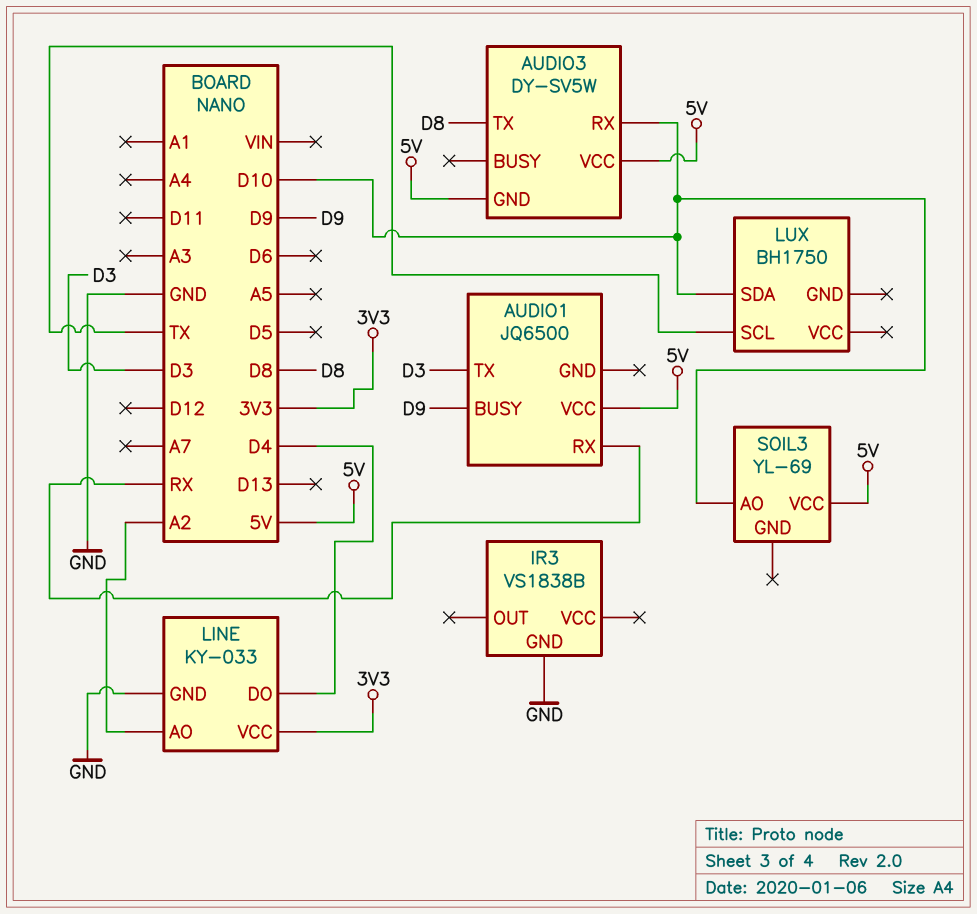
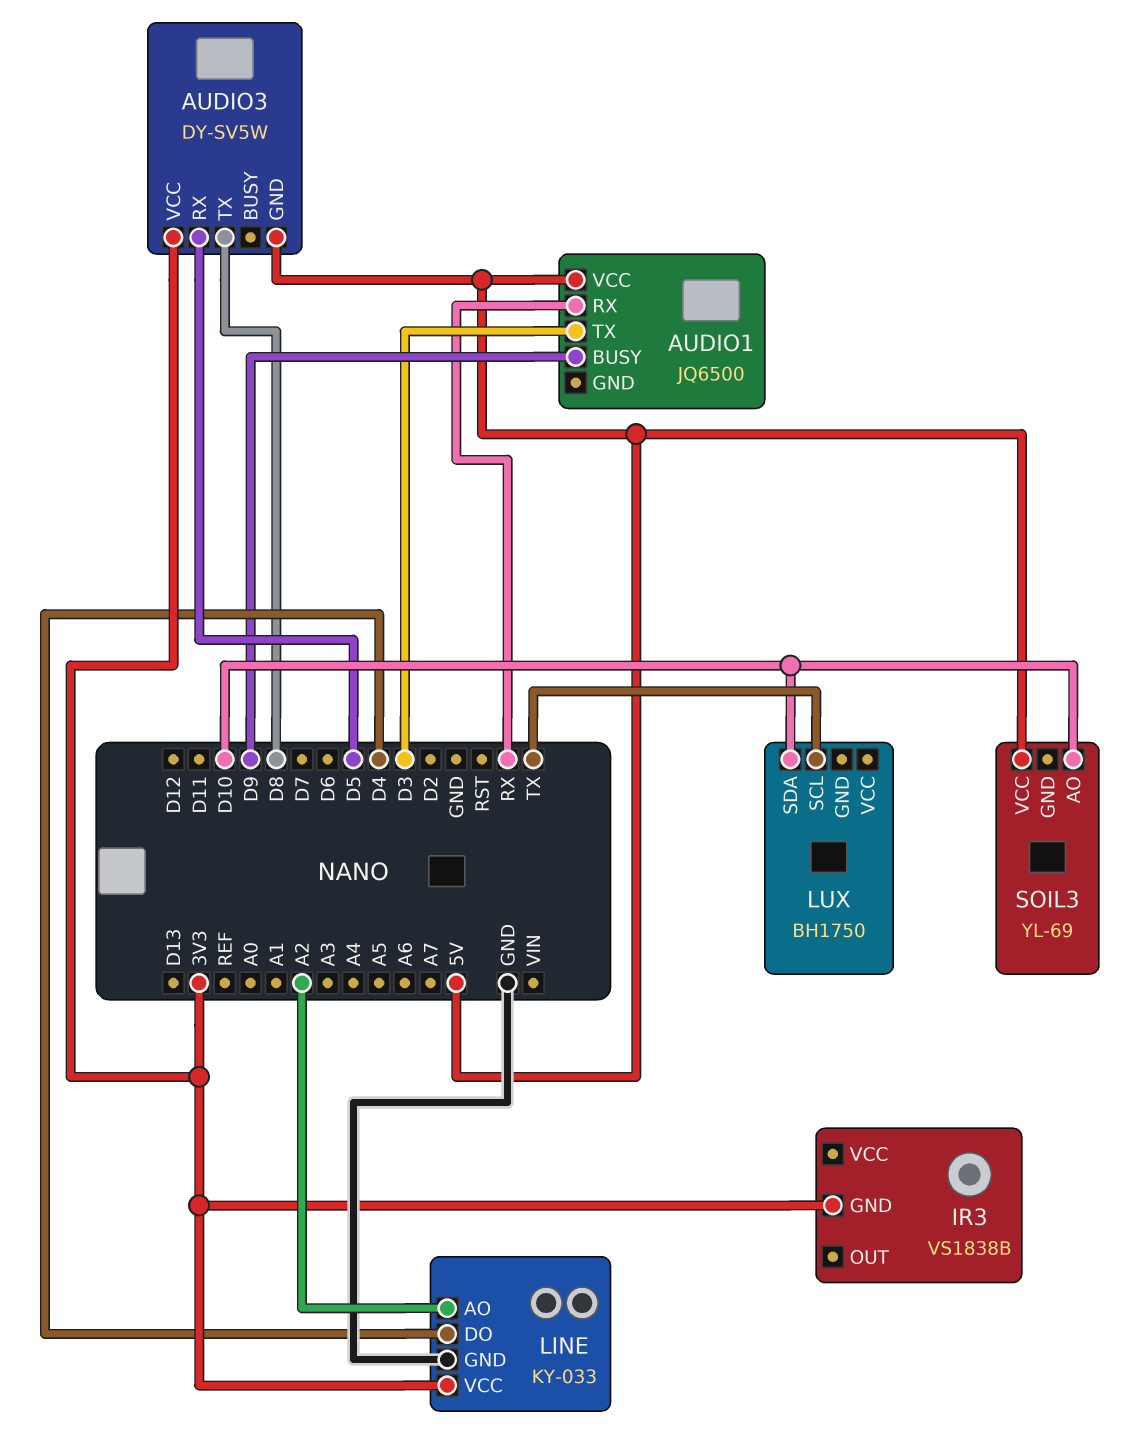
AUDIO3 pin RX: D10 -> D5
AUDIO3 pin VCC: 5V -> 3V3
IR3 pin GND: GND -> 3V3

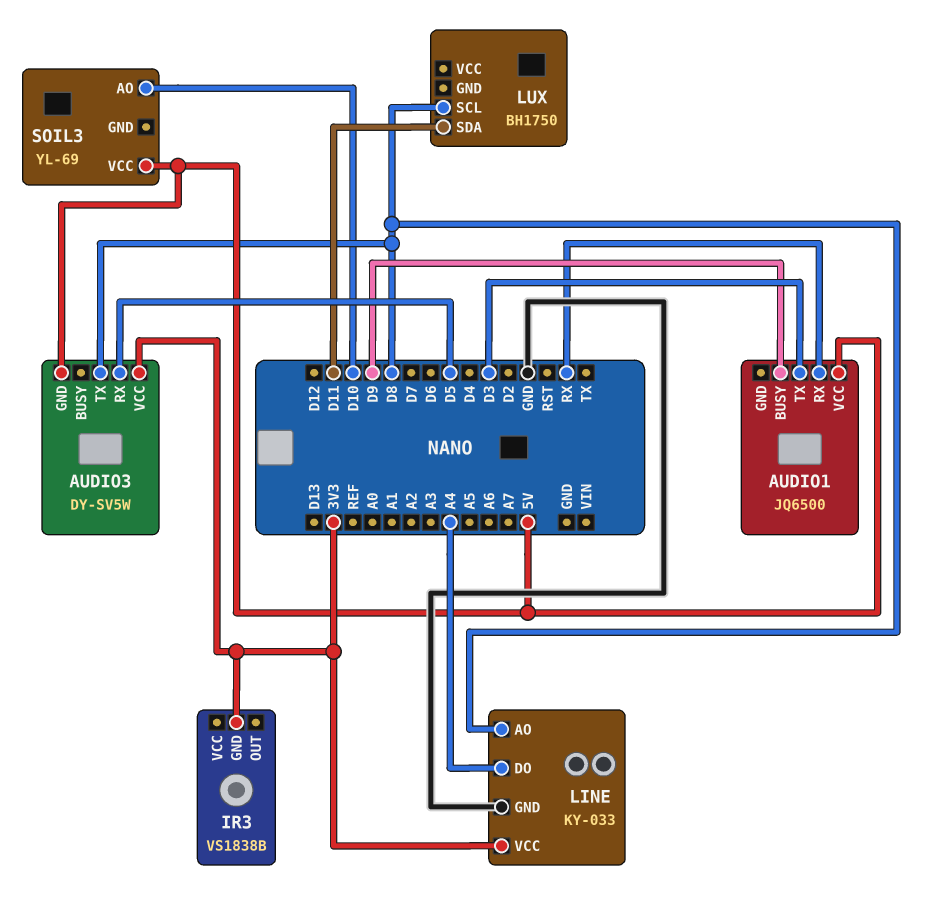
LINE pin AO: A2 -> D8
LINE pin DO: D4 -> A4
LUX pin SCL: TX -> D8
LUX pin SDA: D10 -> D11

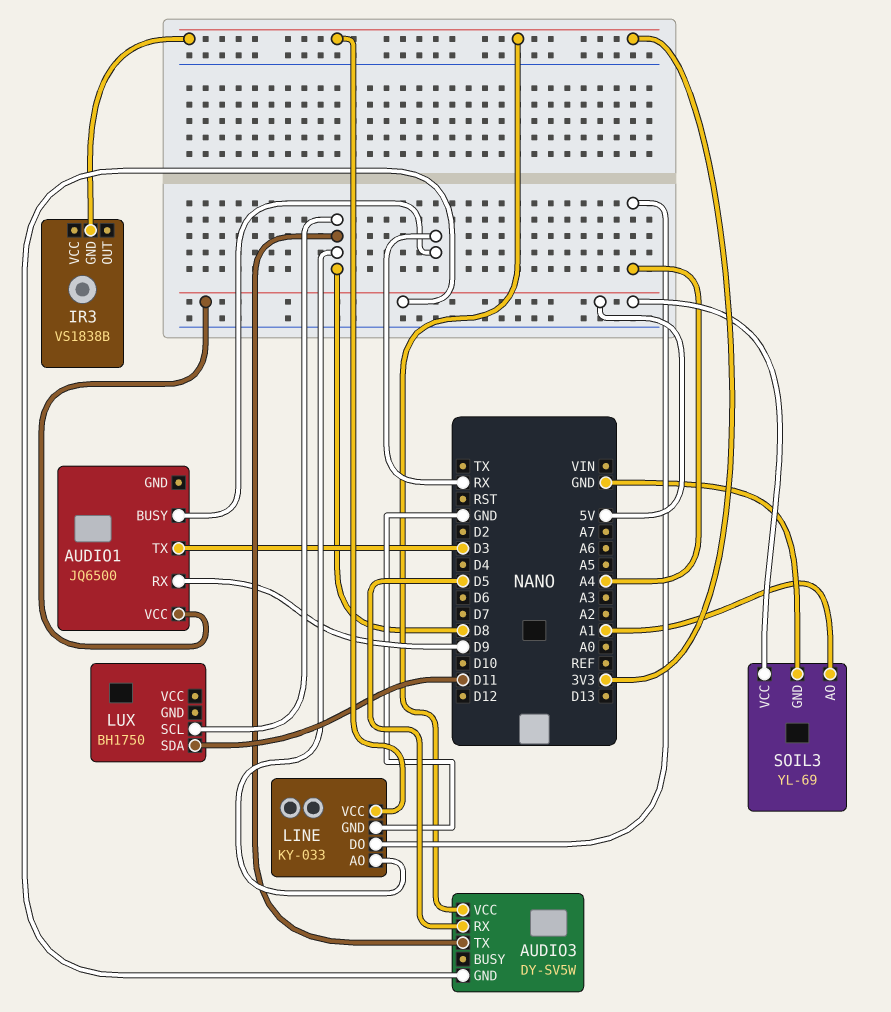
AUDIO1 pin BUSY: D9 -> RX
AUDIO1 pin RX: RX -> D9
SOIL3 pin AO: D10 -> A1
SOIL3 pin GND: none -> GND

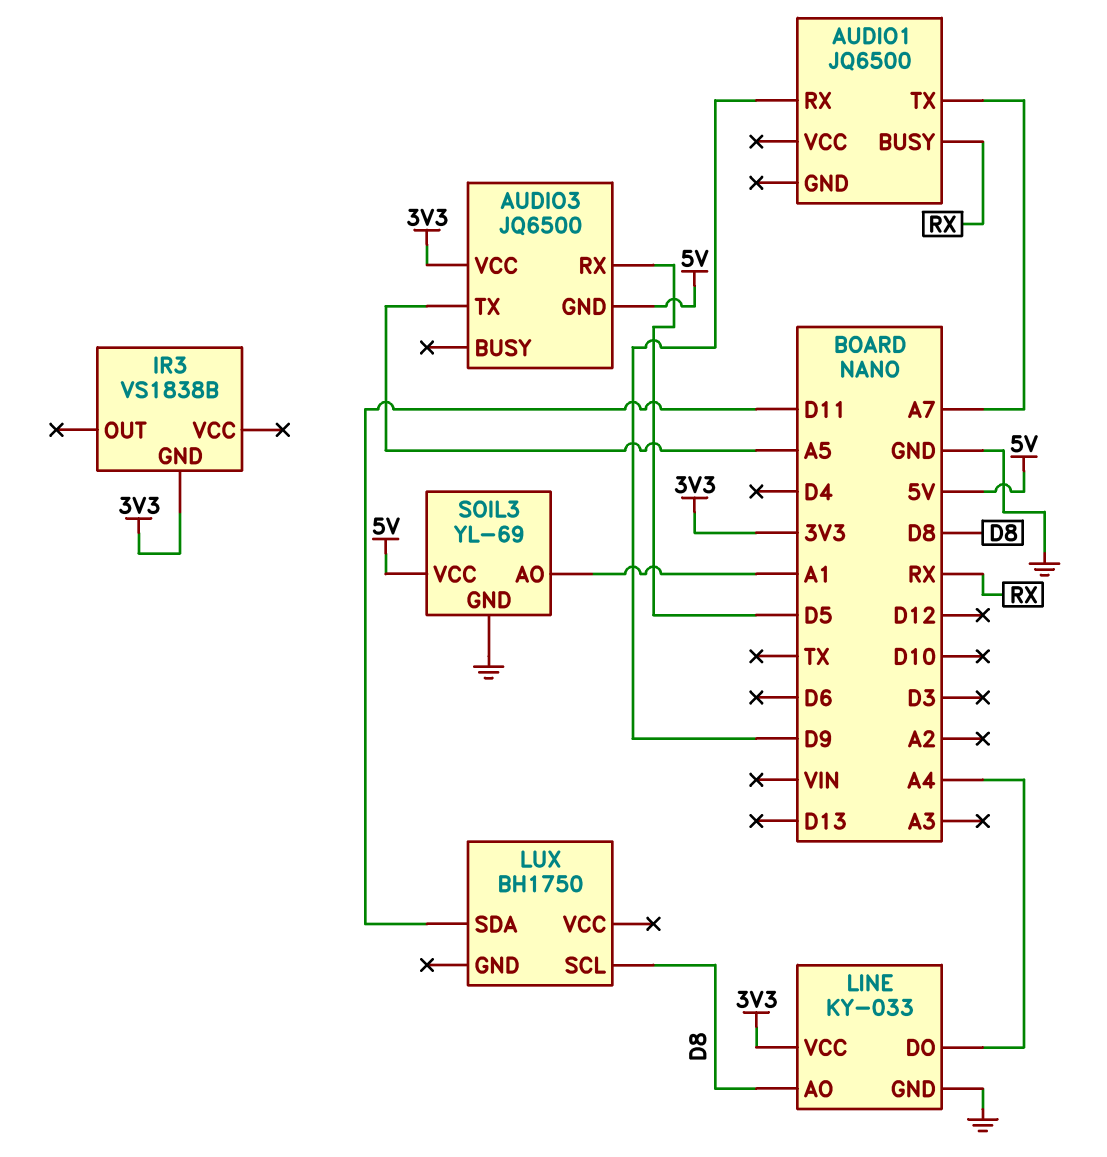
AUDIO1 pin TX: D3 -> A7
AUDIO1 pin VCC: 5V -> none
AUDIO3: DY-SV5W -> JQ6500
AUDIO3 pin TX: D8 -> A5

